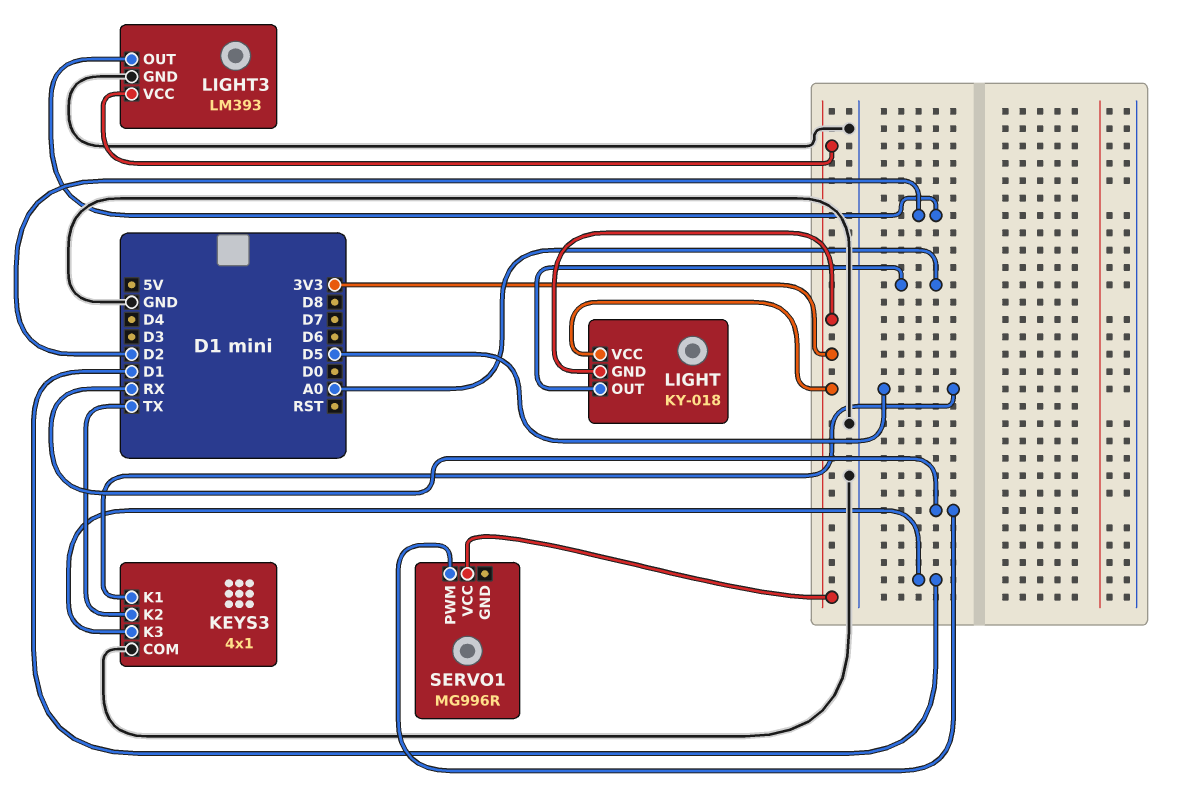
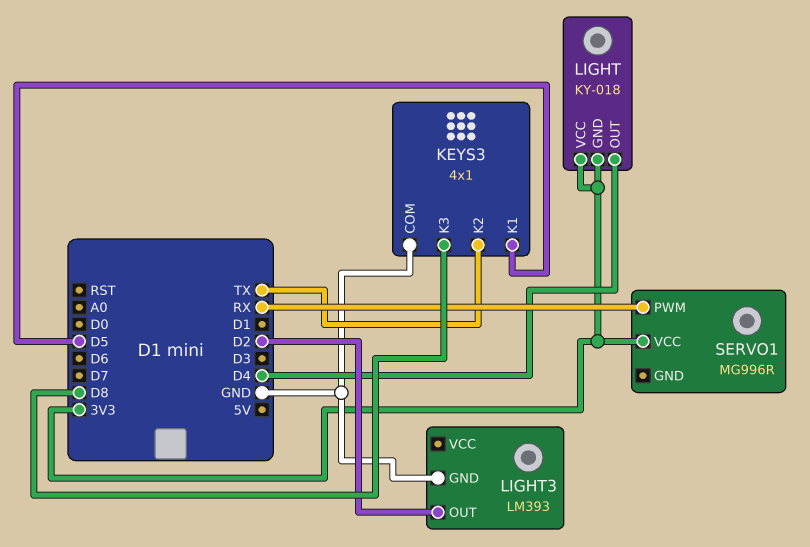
KEYS3 pin K3: D1 -> D8
LIGHT pin OUT: A0 -> D4
LIGHT3 pin VCC: 3V3 -> none

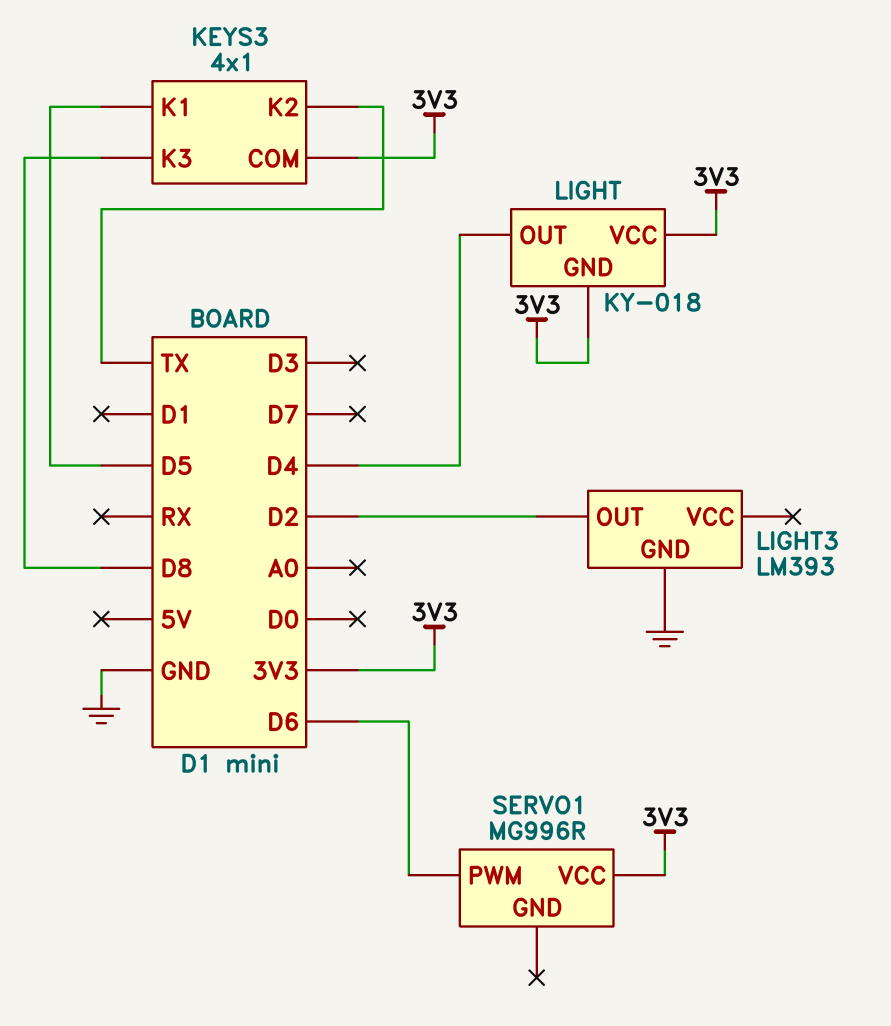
KEYS3 pin COM: GND -> 3V3
SERVO1 pin PWM: RX -> D6

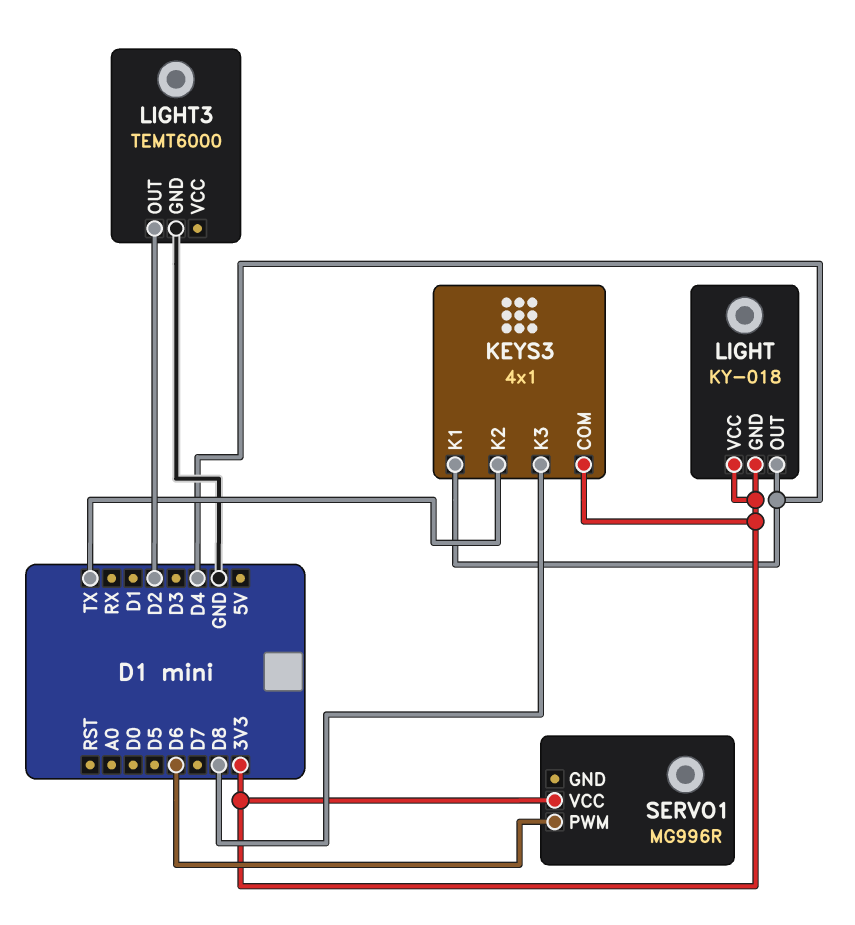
KEYS3 pin K1: D5 -> D4
LIGHT3: LM393 -> TEMT6000

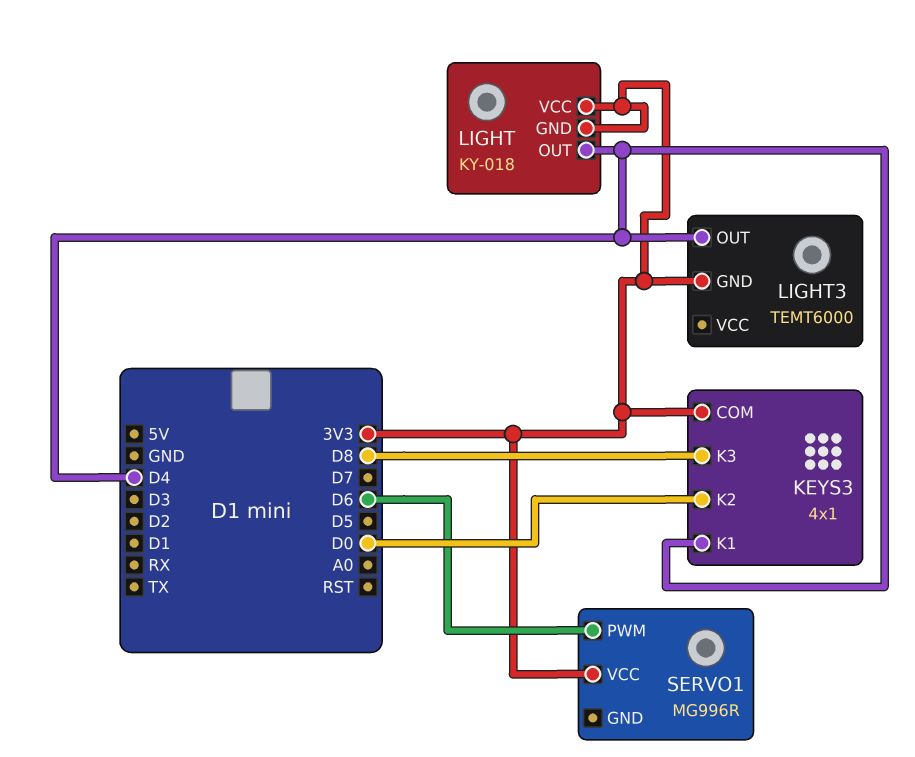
KEYS3 pin K2: TX -> D0
LIGHT3 pin GND: GND -> 3V3
LIGHT3 pin OUT: D2 -> D4

